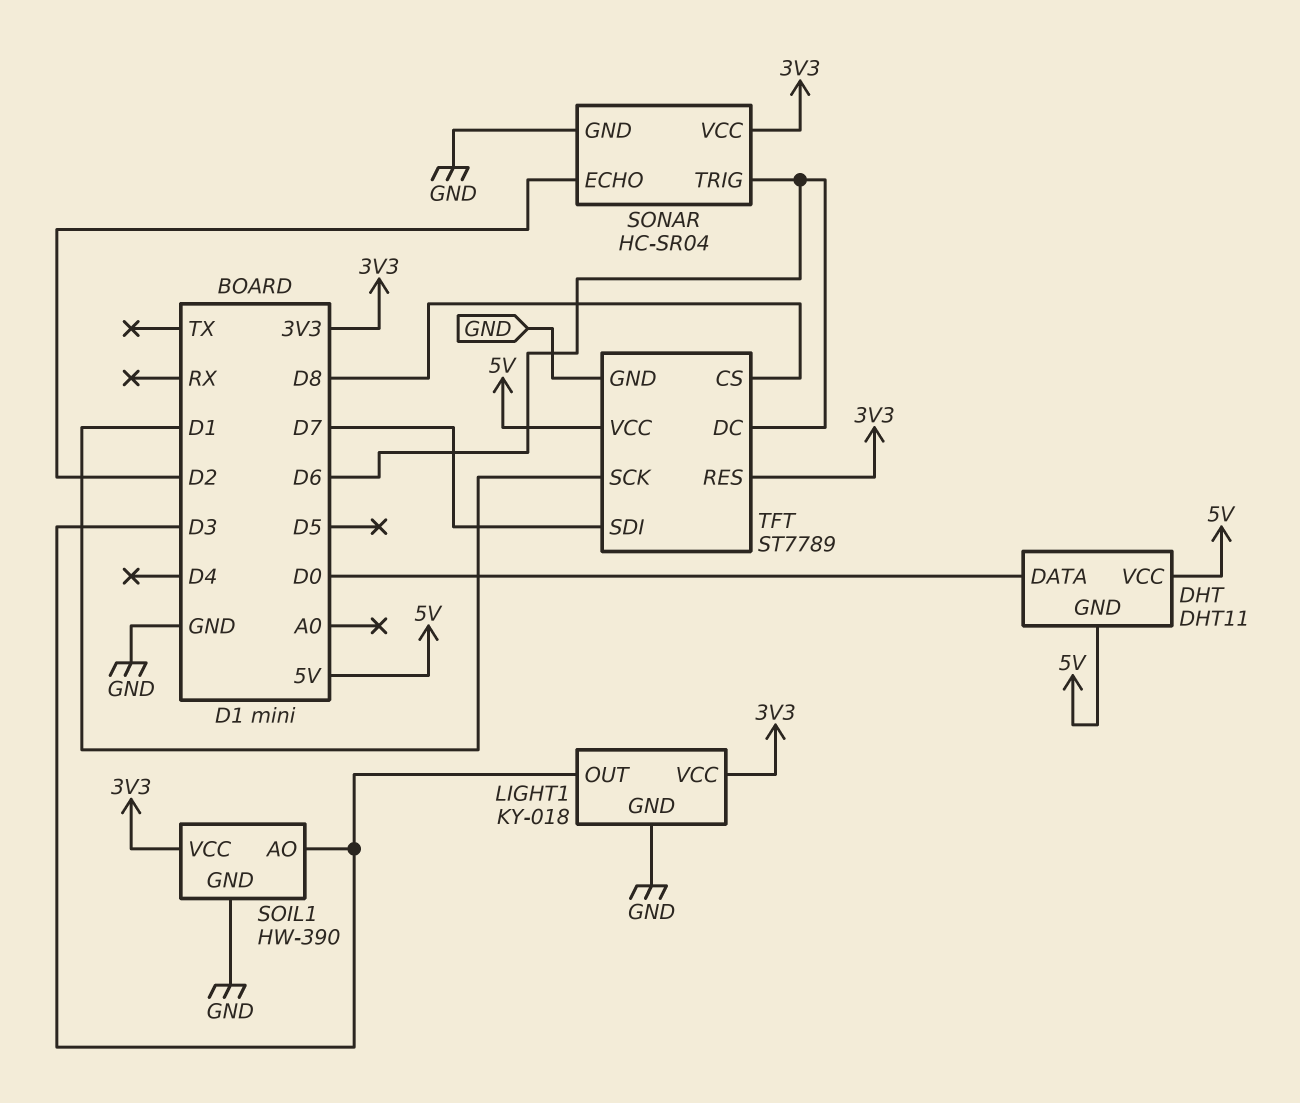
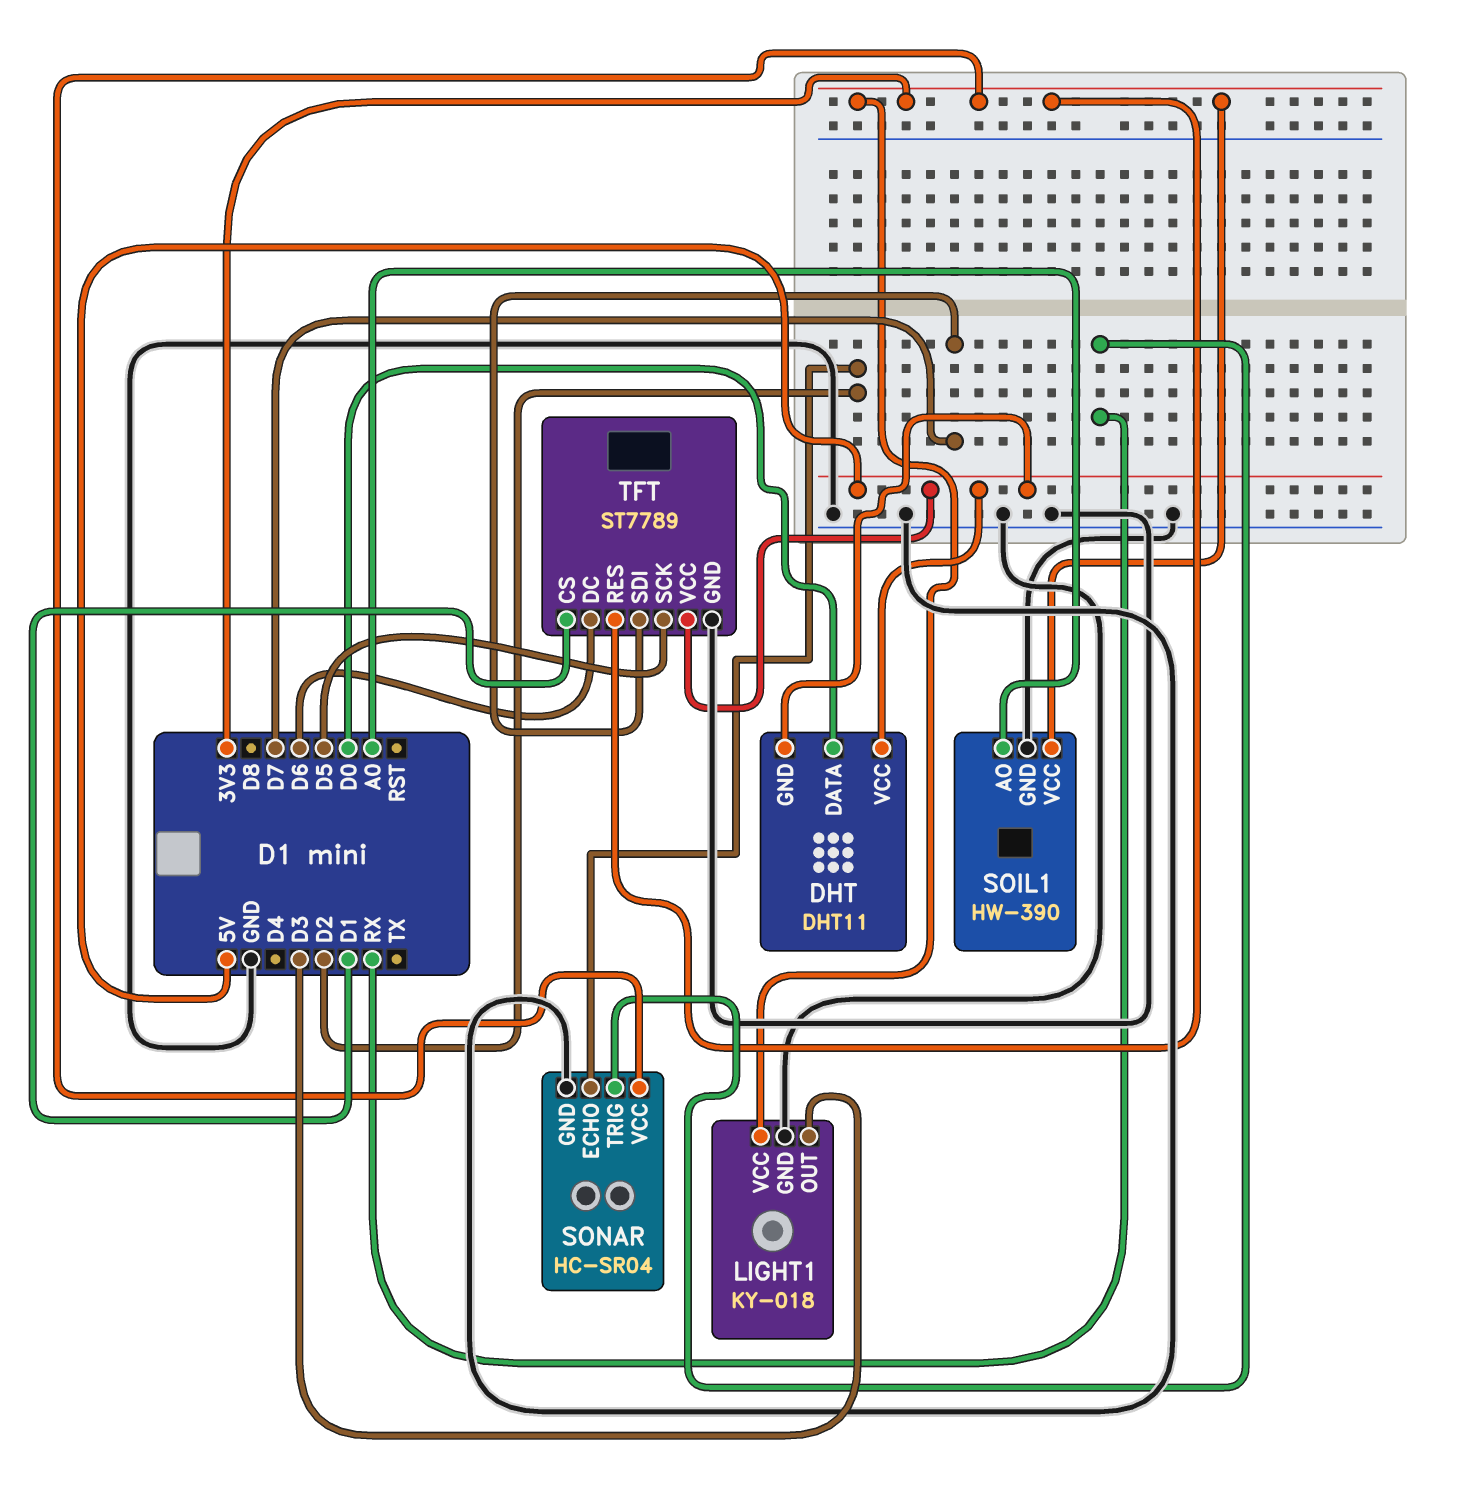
SOIL1 pin AO: D3 -> A0
SONAR pin TRIG: D6 -> RX
TFT pin CS: D8 -> D1
TFT pin SCK: D1 -> D5

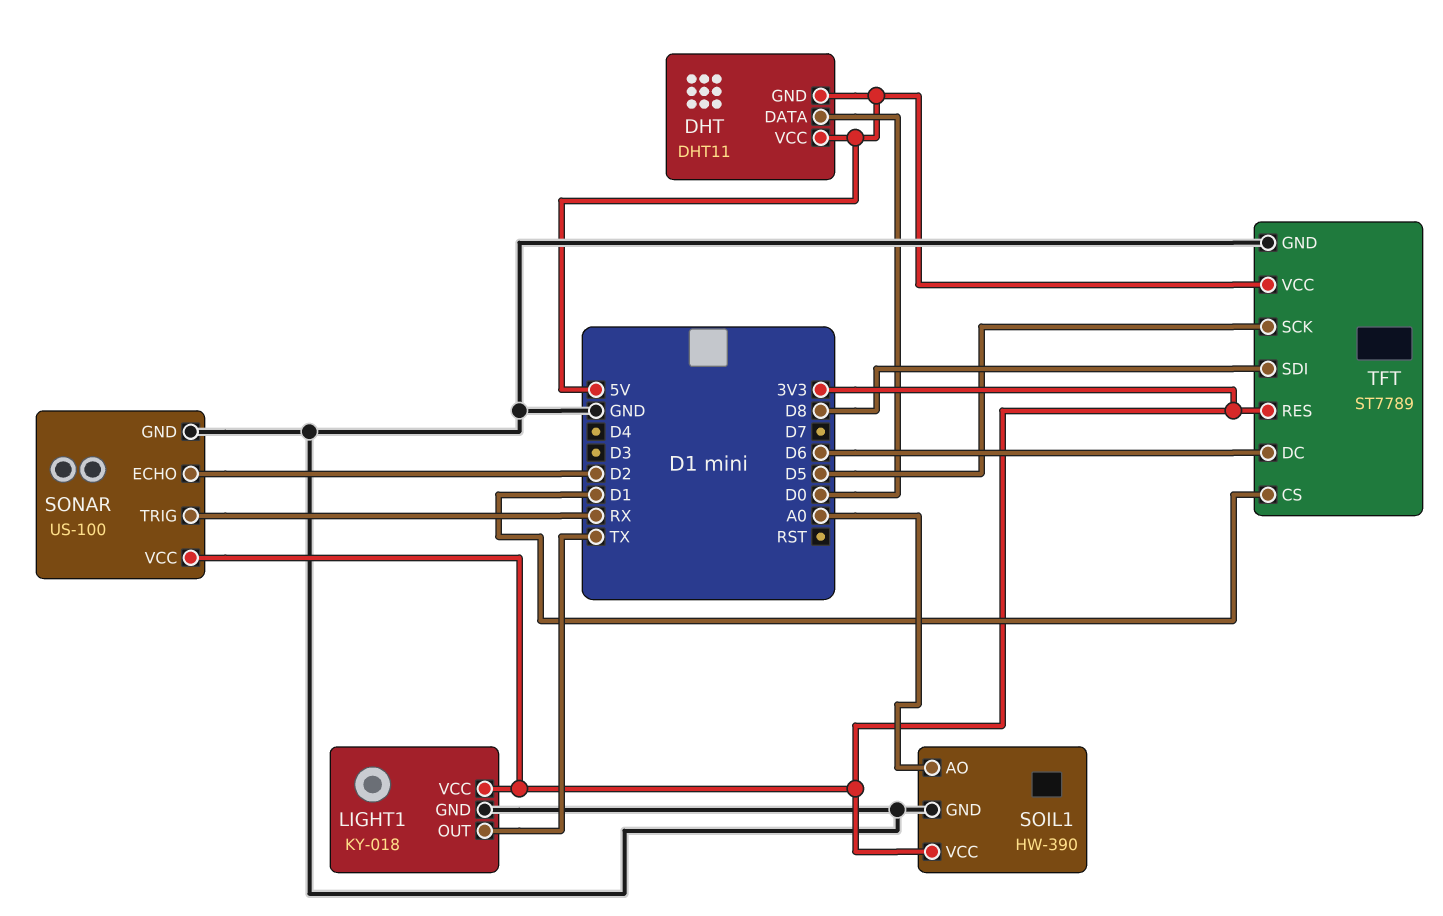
LIGHT1 pin OUT: D3 -> TX
SONAR: HC-SR04 -> US-100
TFT pin SDI: D7 -> D8

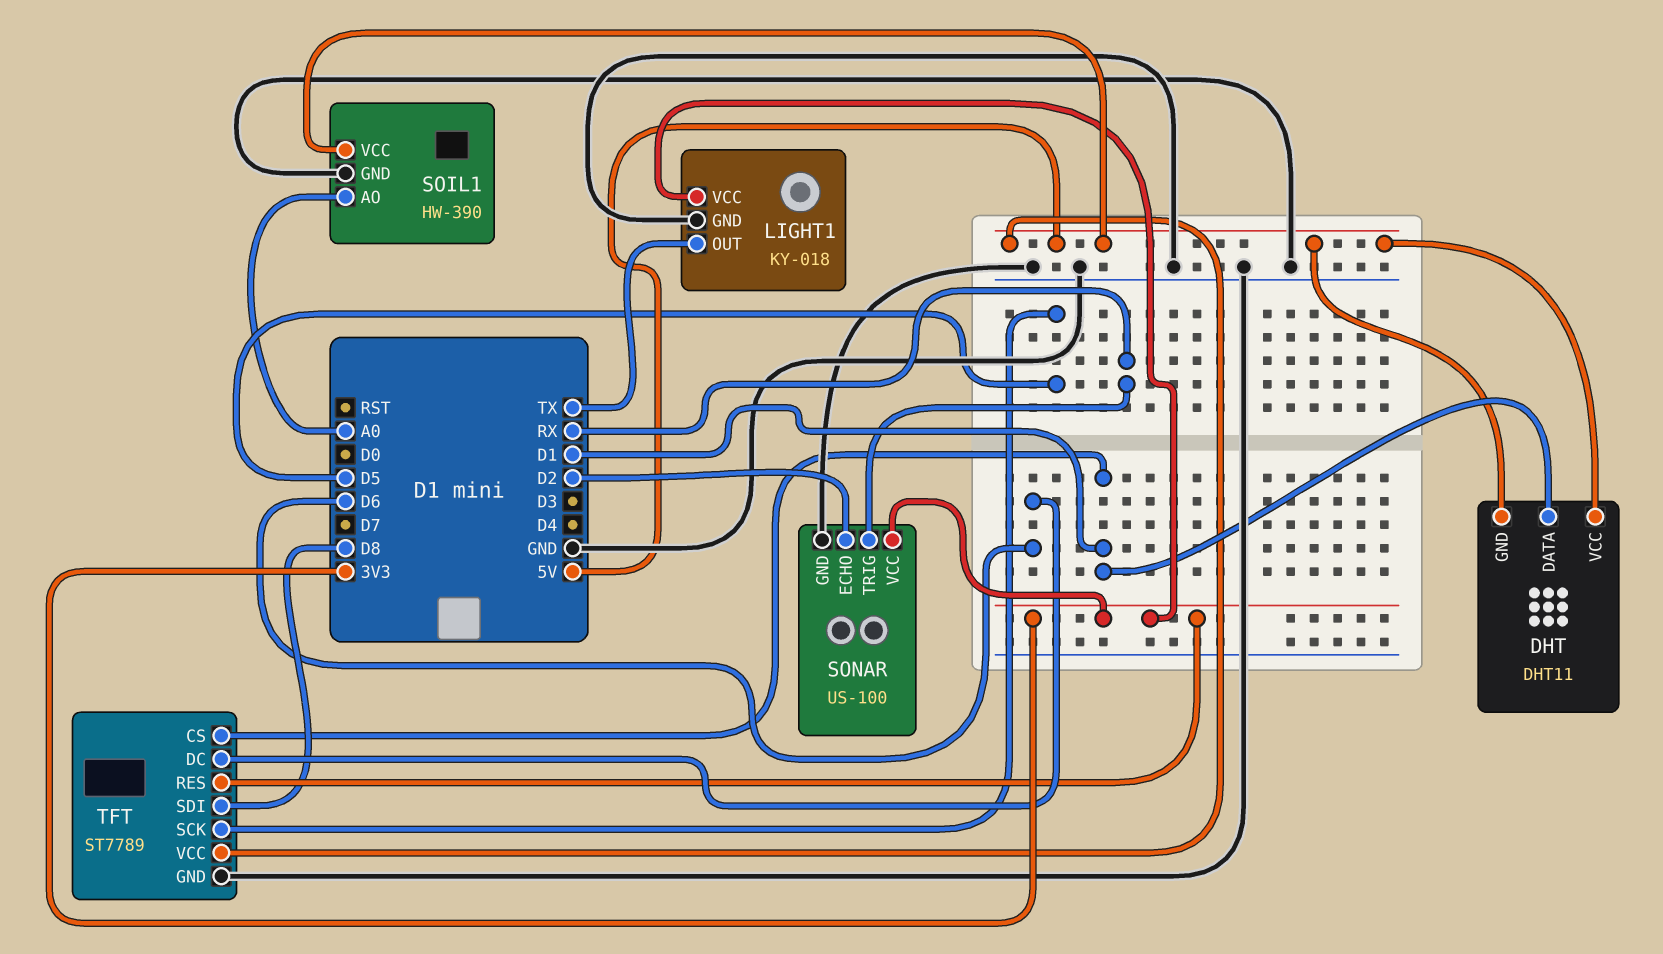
DHT pin DATA: D0 -> D1
SOIL1 pin VCC: 3V3 -> 5V

